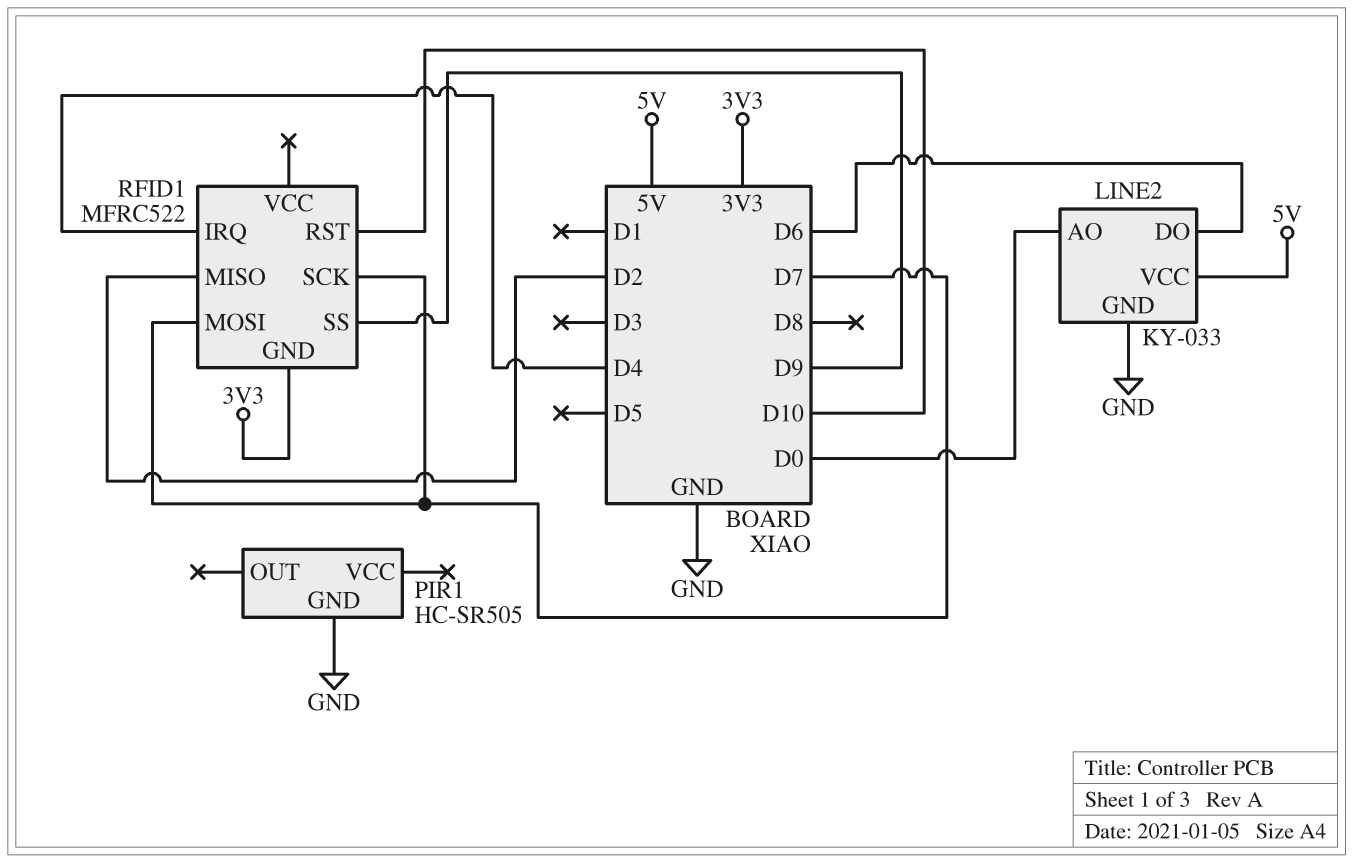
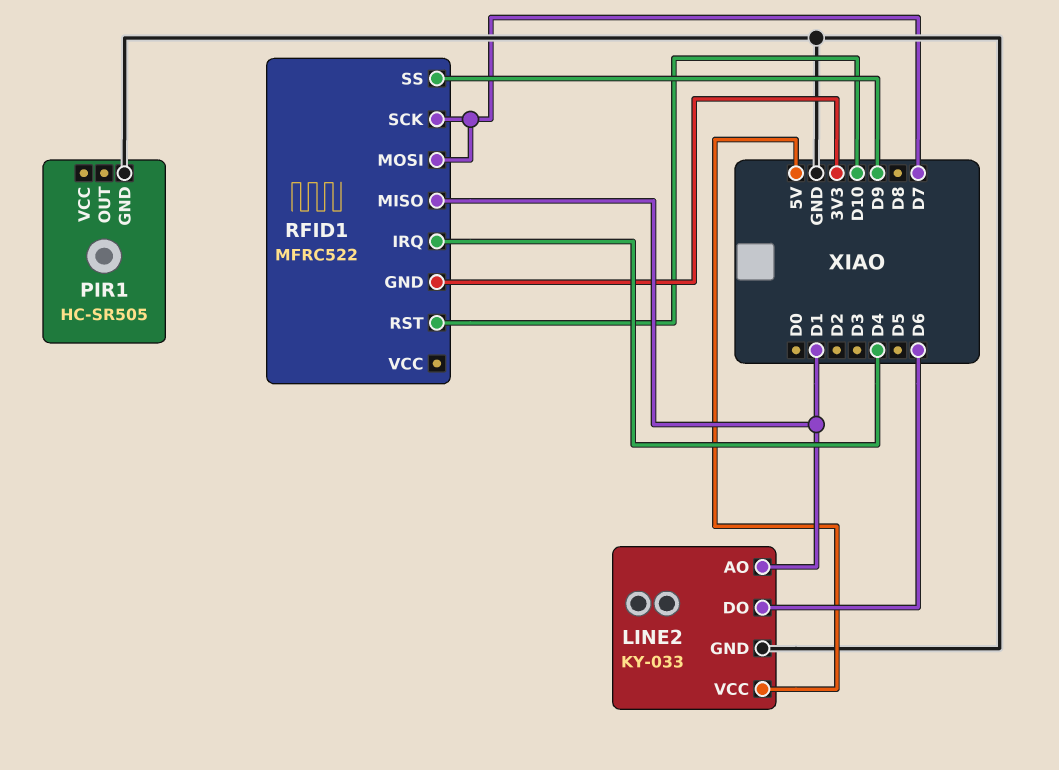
LINE2 pin AO: D0 -> D1
RFID1 pin MISO: D2 -> D1

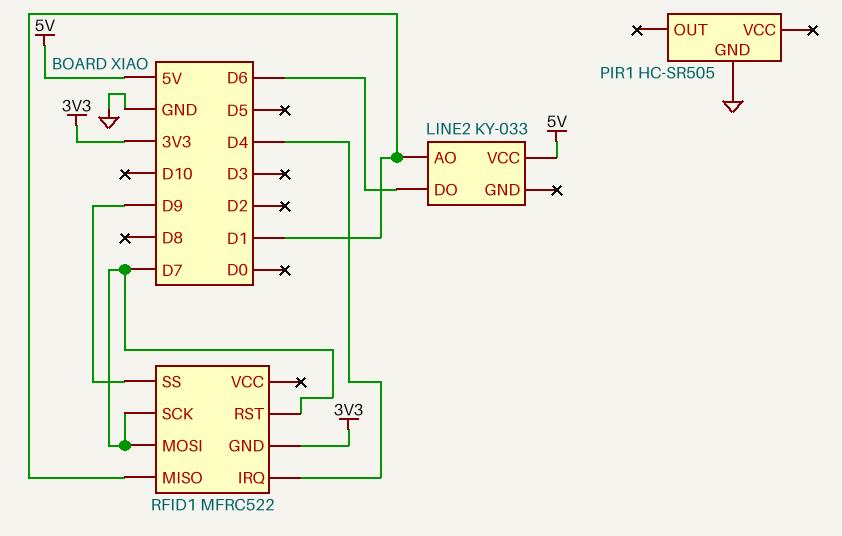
LINE2 pin GND: GND -> none
RFID1 pin RST: D10 -> D7

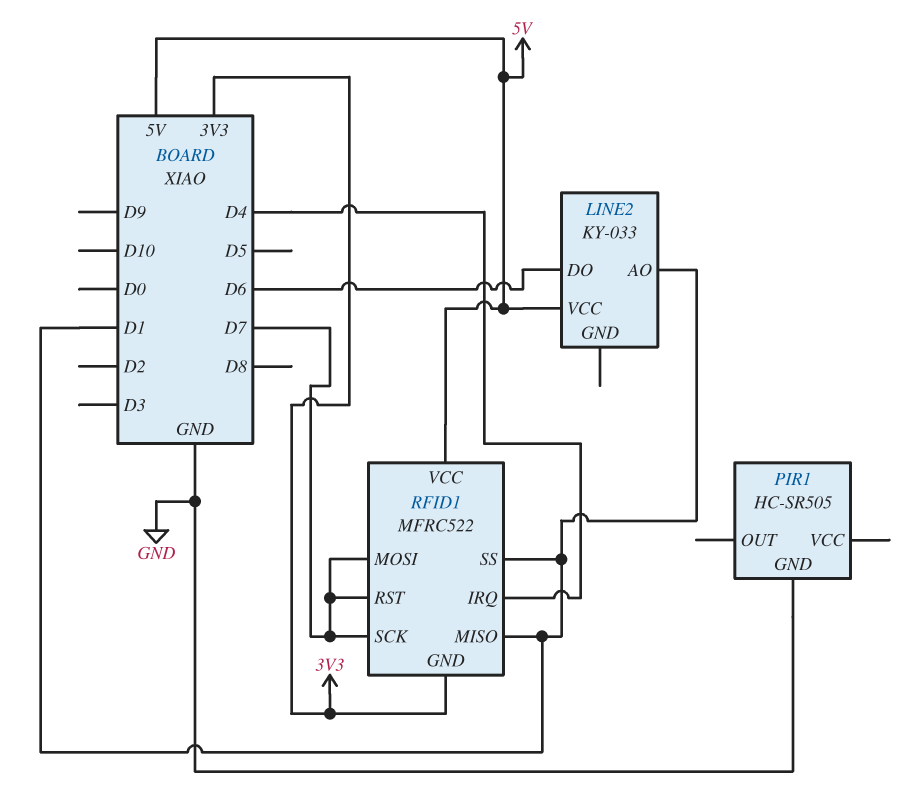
RFID1 pin SS: D9 -> D1
RFID1 pin VCC: none -> 5V

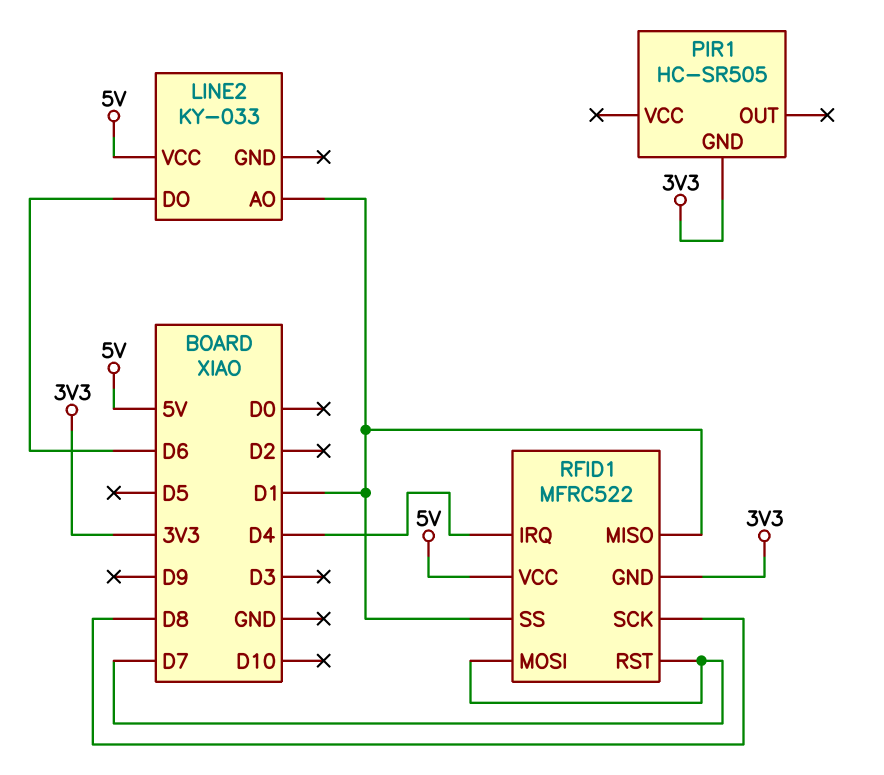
PIR1 pin GND: GND -> 3V3
RFID1 pin SCK: D7 -> D8

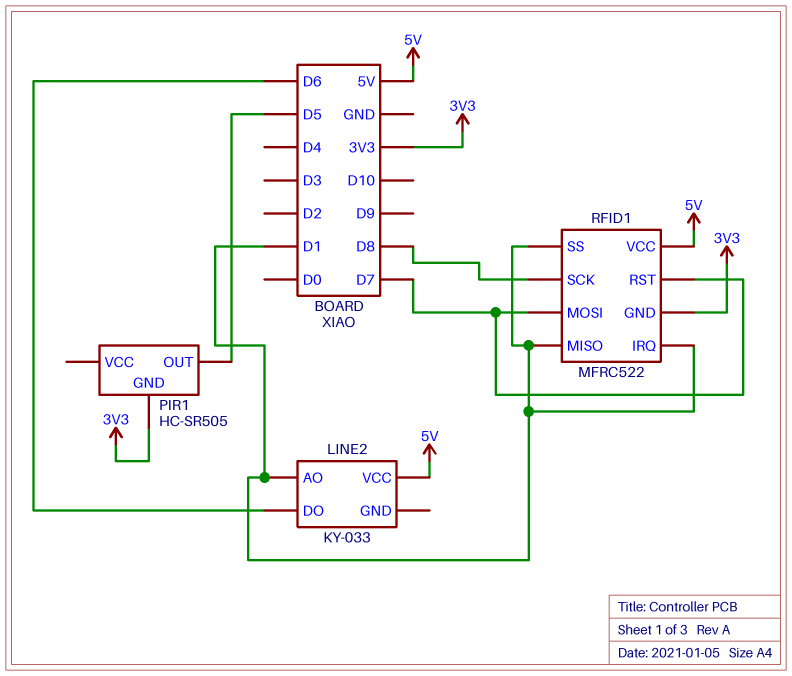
PIR1 pin OUT: none -> D5
RFID1 pin IRQ: D4 -> D1

